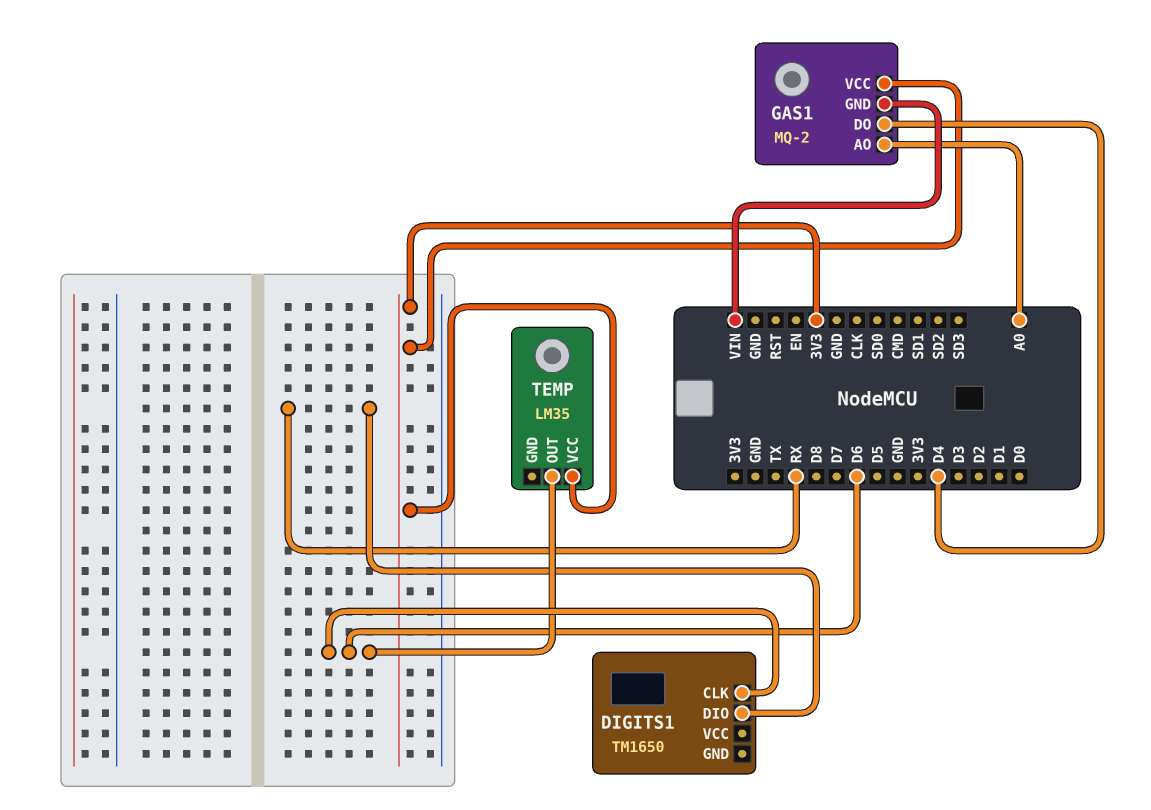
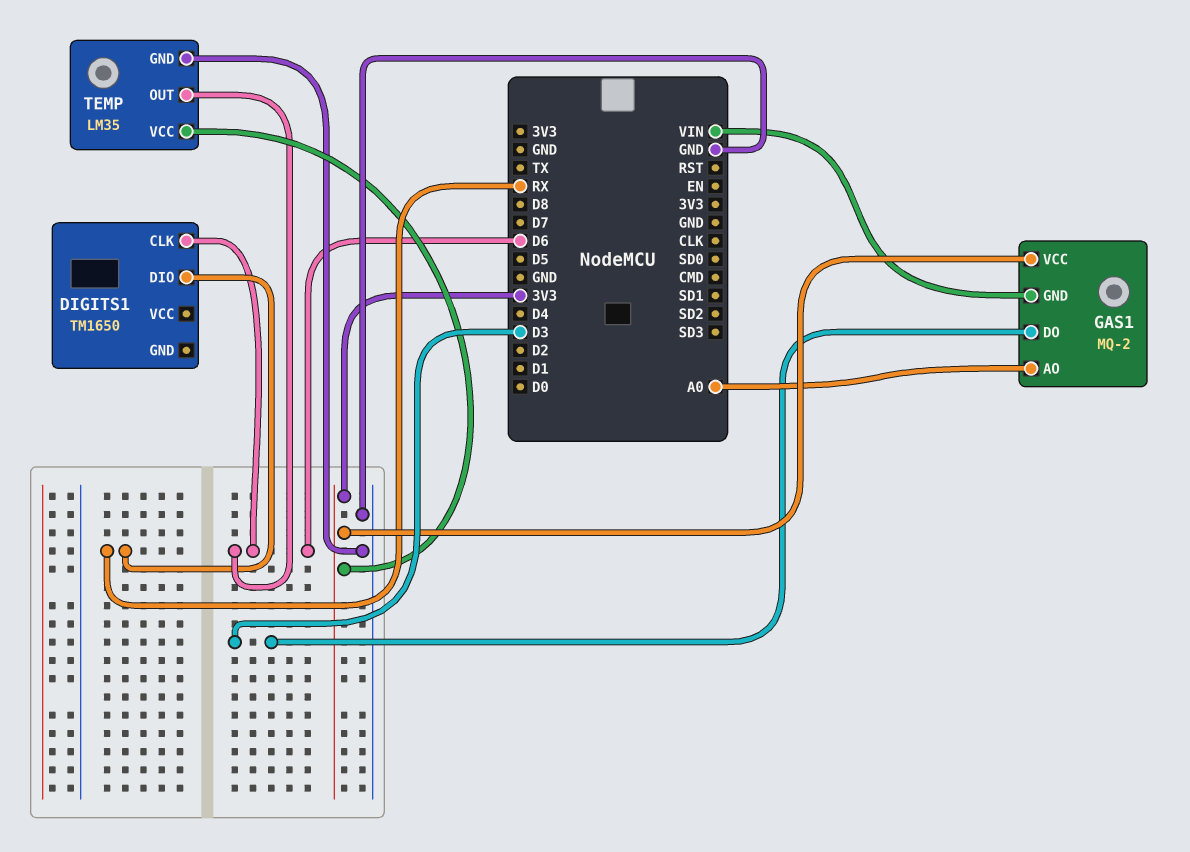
GAS1 pin DO: D4 -> D3
TEMP pin GND: none -> GND

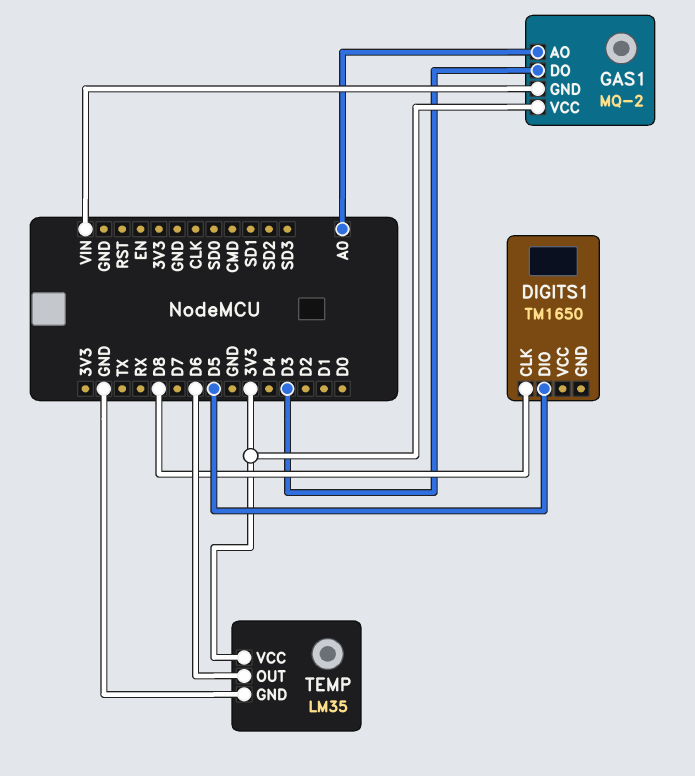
DIGITS1 pin CLK: D6 -> D8
DIGITS1 pin DIO: RX -> D5

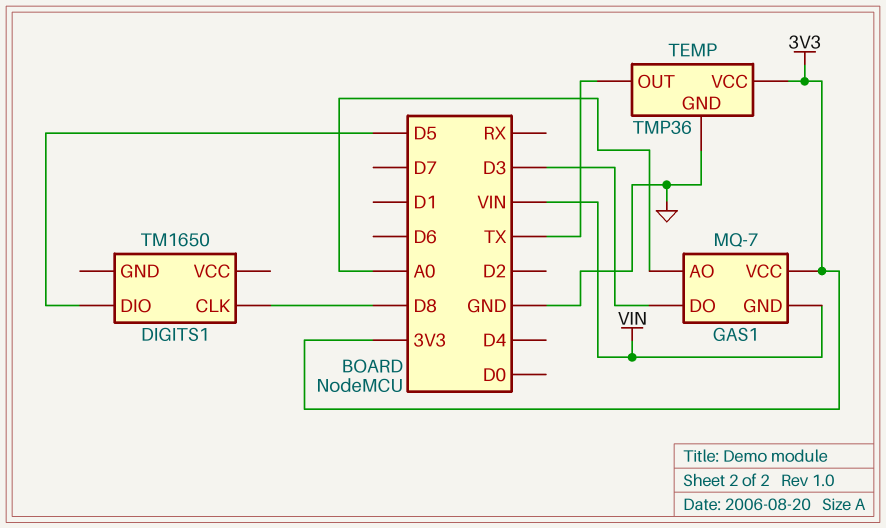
GAS1: MQ-2 -> MQ-7
TEMP: LM35 -> TMP36
TEMP pin OUT: D6 -> TX

